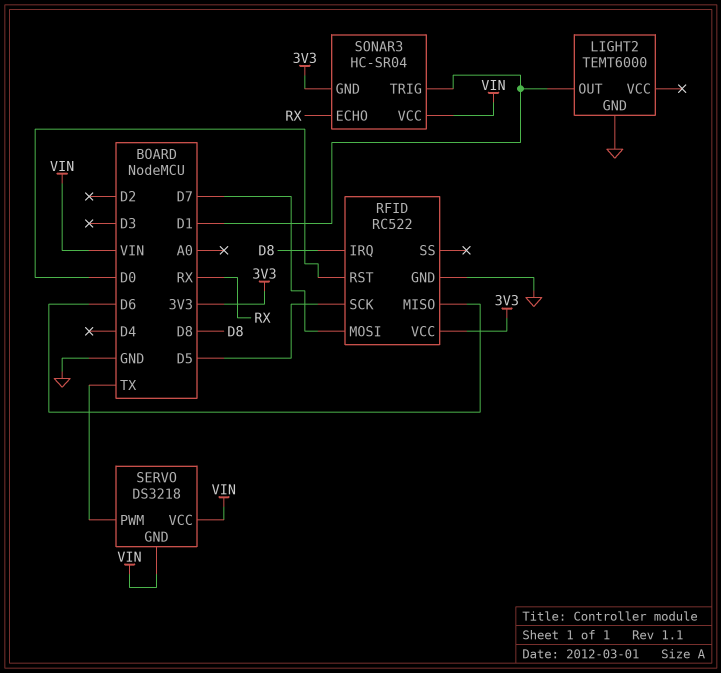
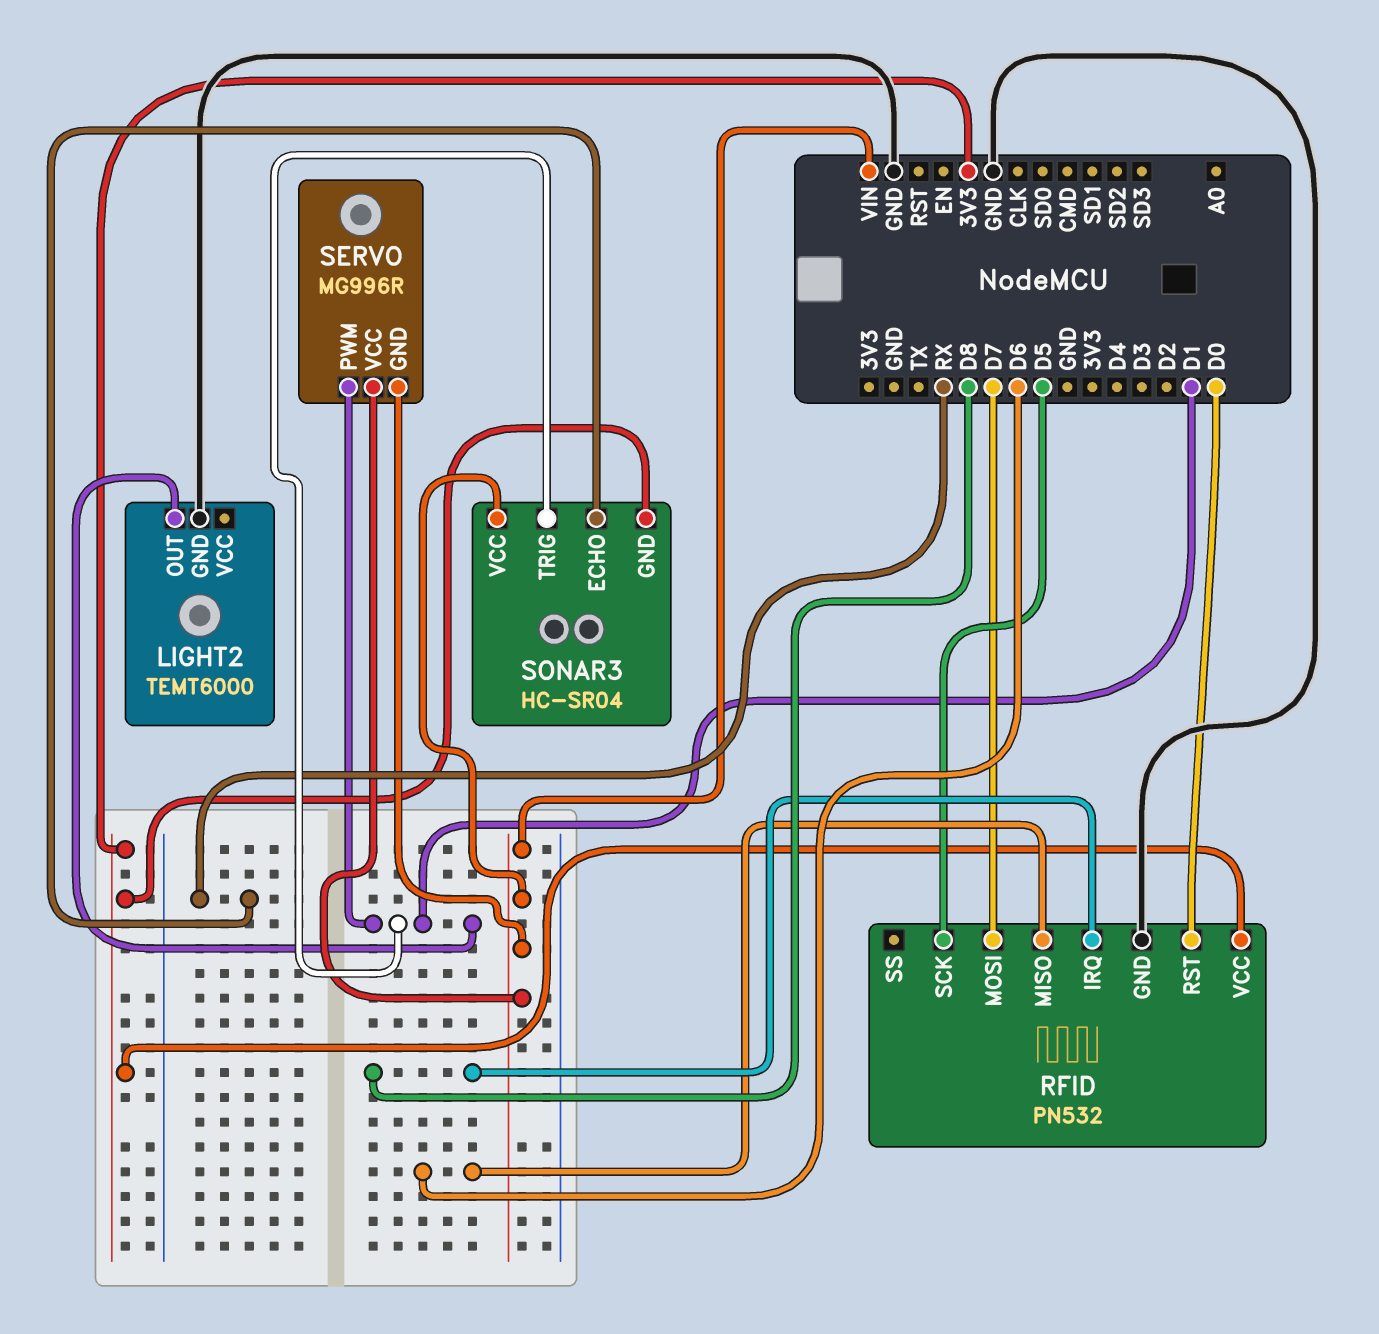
RFID: RC522 -> PN532
SERVO: DS3218 -> MG996R
SERVO pin PWM: TX -> D1

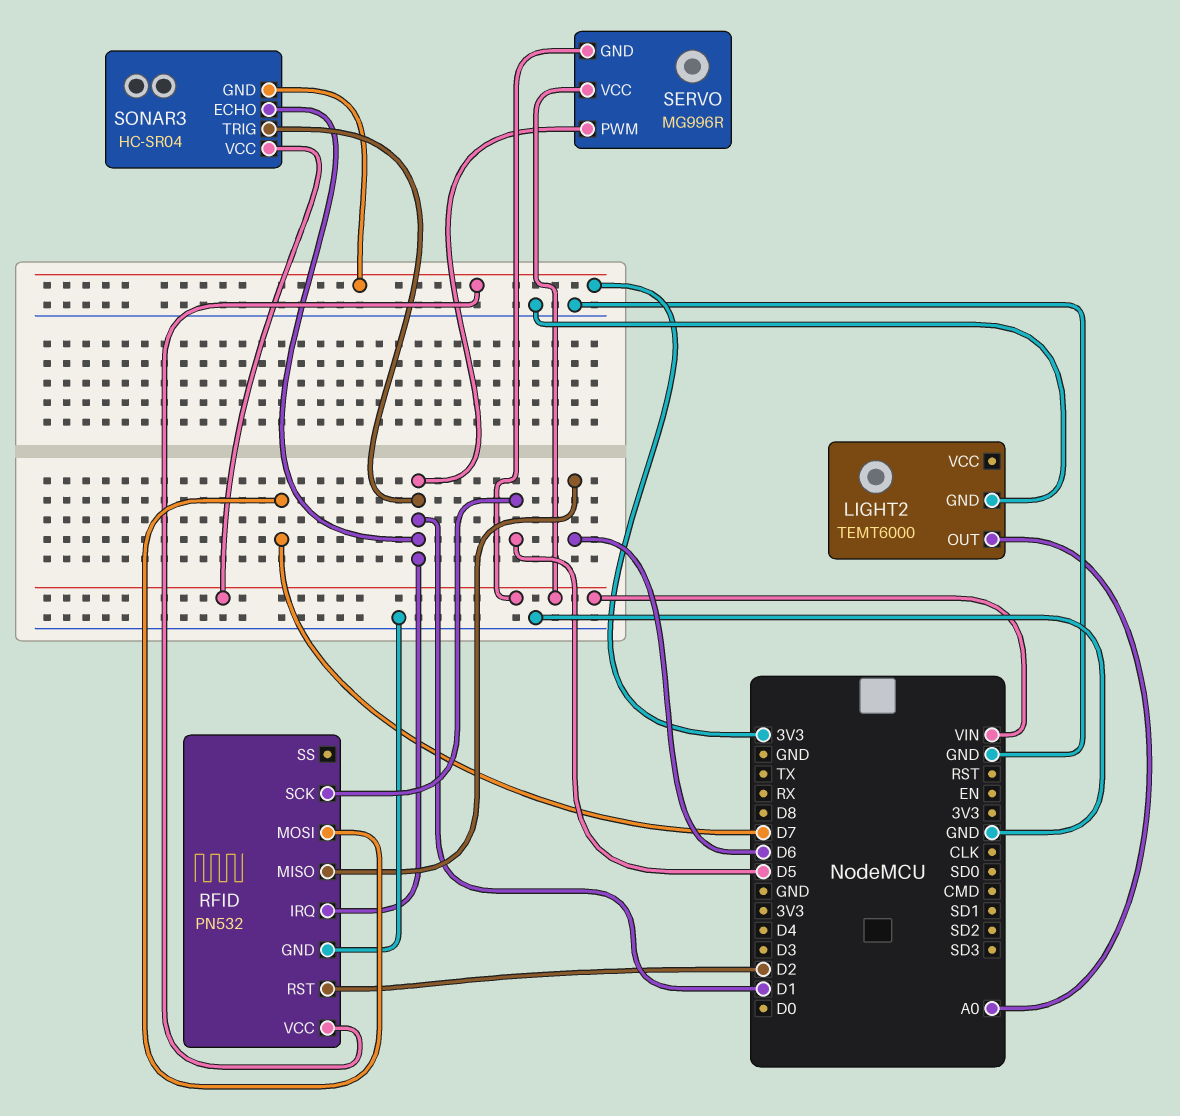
LIGHT2 pin OUT: D1 -> A0
RFID pin IRQ: D8 -> D1
RFID pin RST: D0 -> D2
SONAR3 pin ECHO: RX -> D1

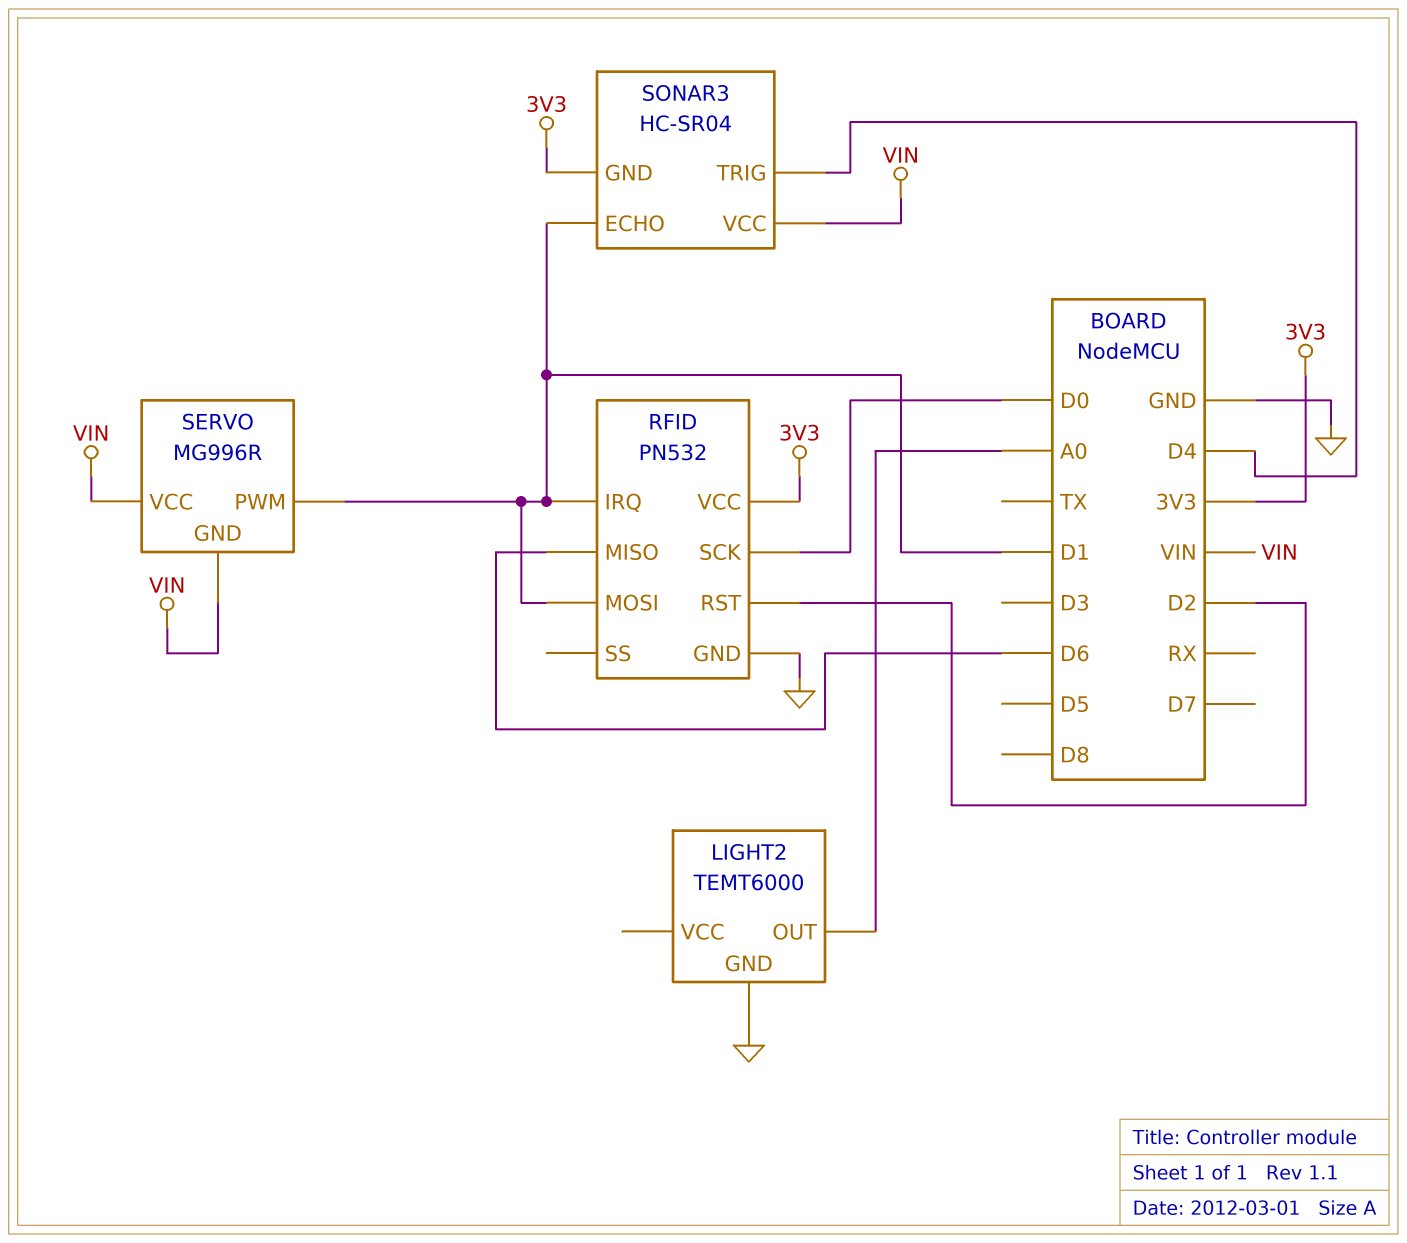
RFID pin MOSI: D7 -> D1
RFID pin SCK: D5 -> D0
SONAR3 pin TRIG: D1 -> D4

